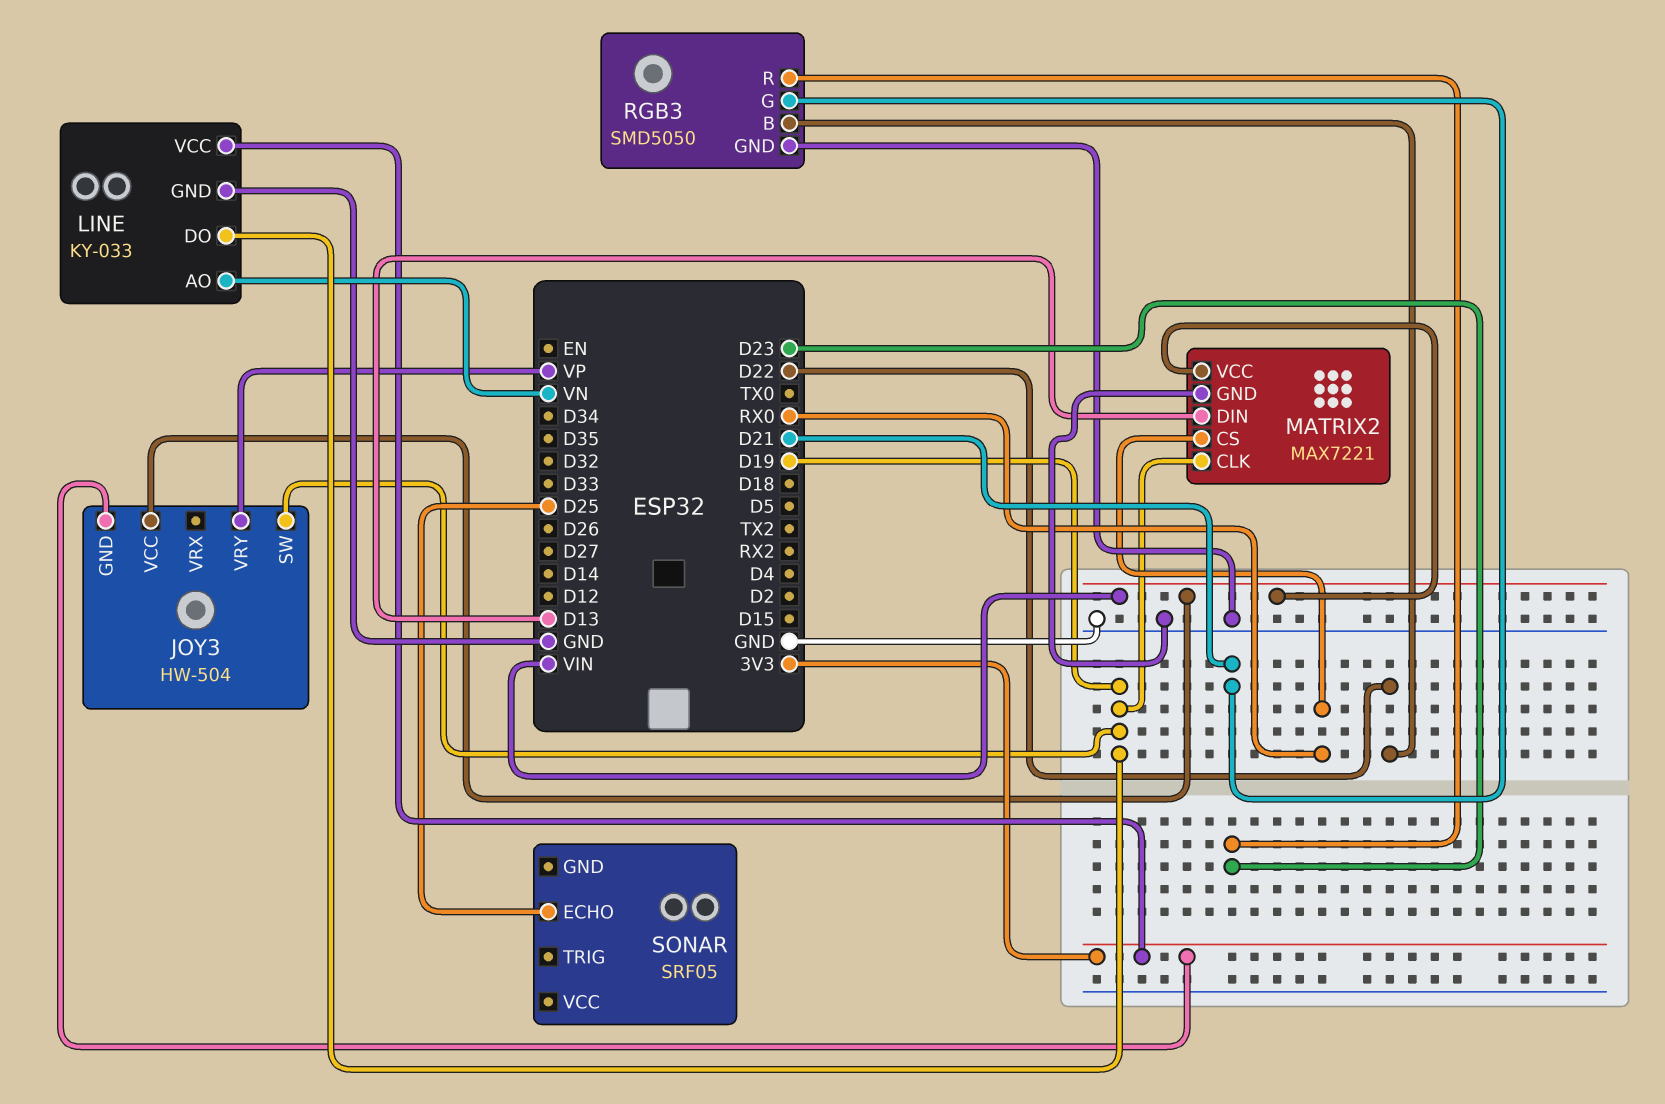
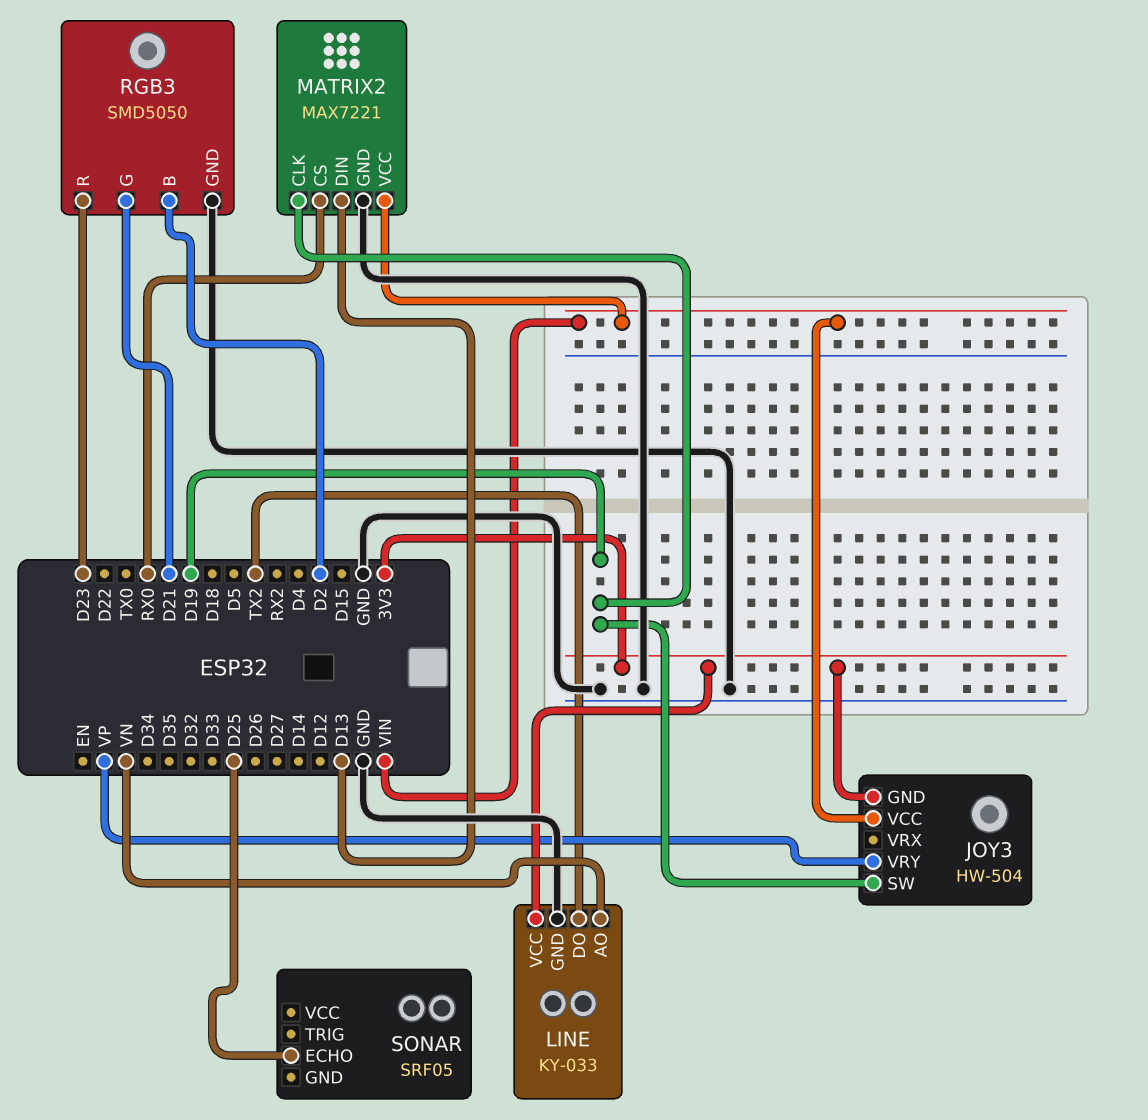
LINE pin DO: D19 -> TX2
RGB3 pin B: D22 -> D2

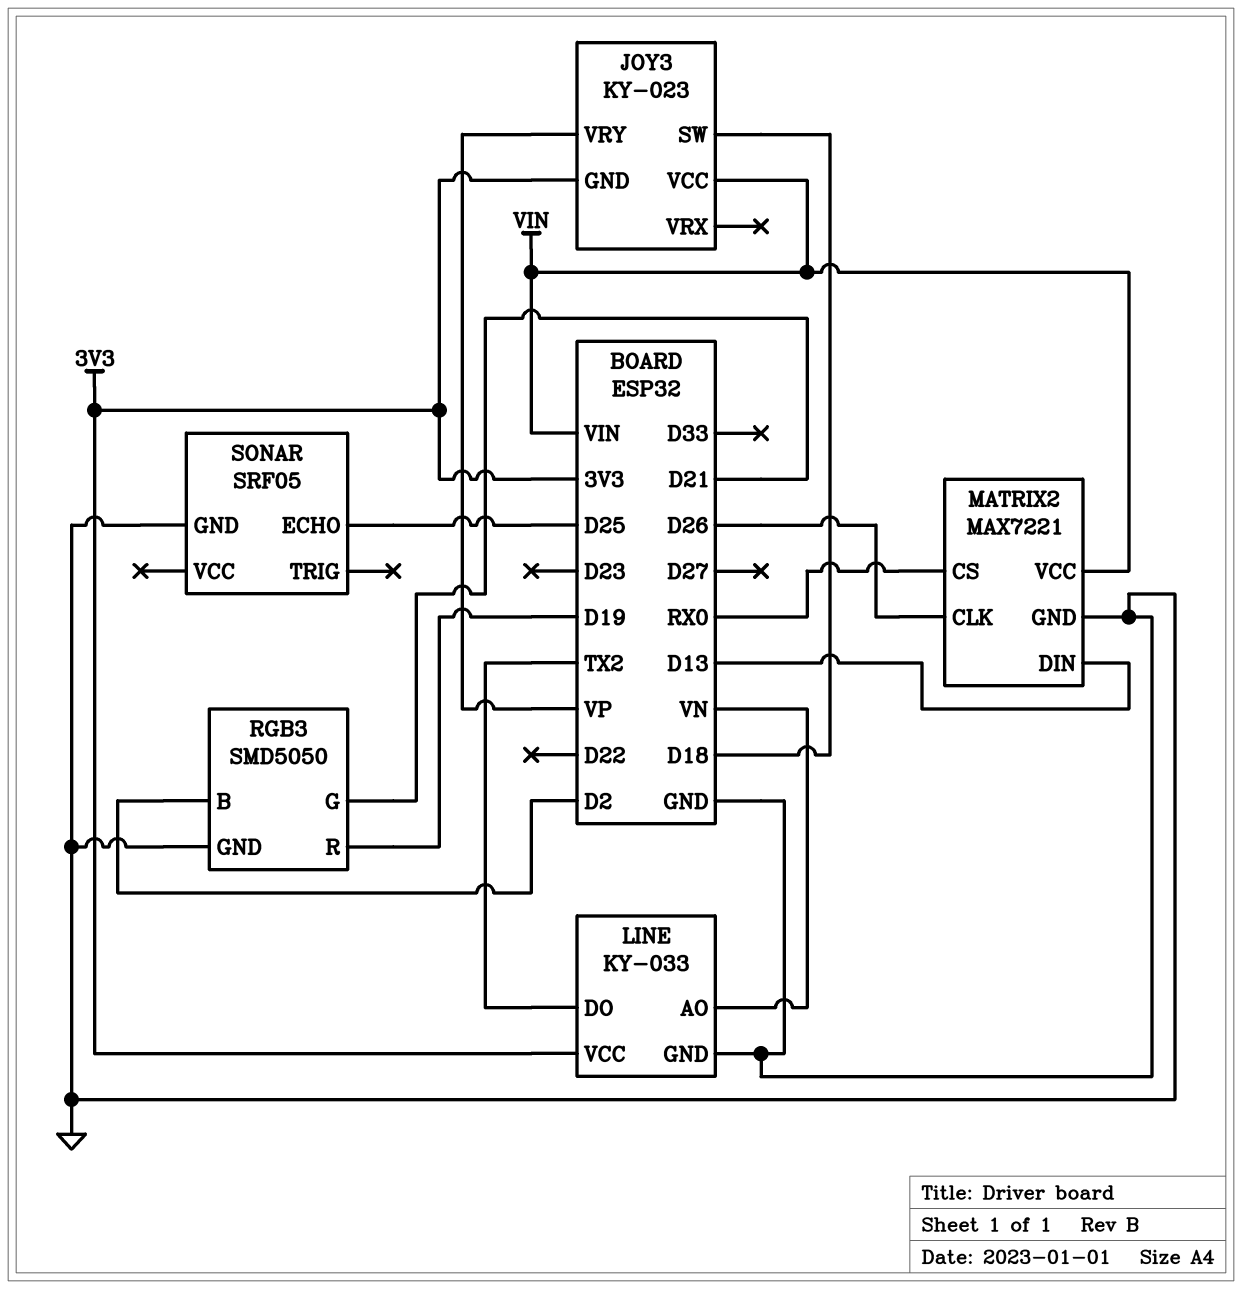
JOY3: HW-504 -> KY-023
JOY3 pin SW: D19 -> D18
MATRIX2 pin CLK: D19 -> D26
RGB3 pin R: D23 -> D19
SONAR pin GND: none -> GND

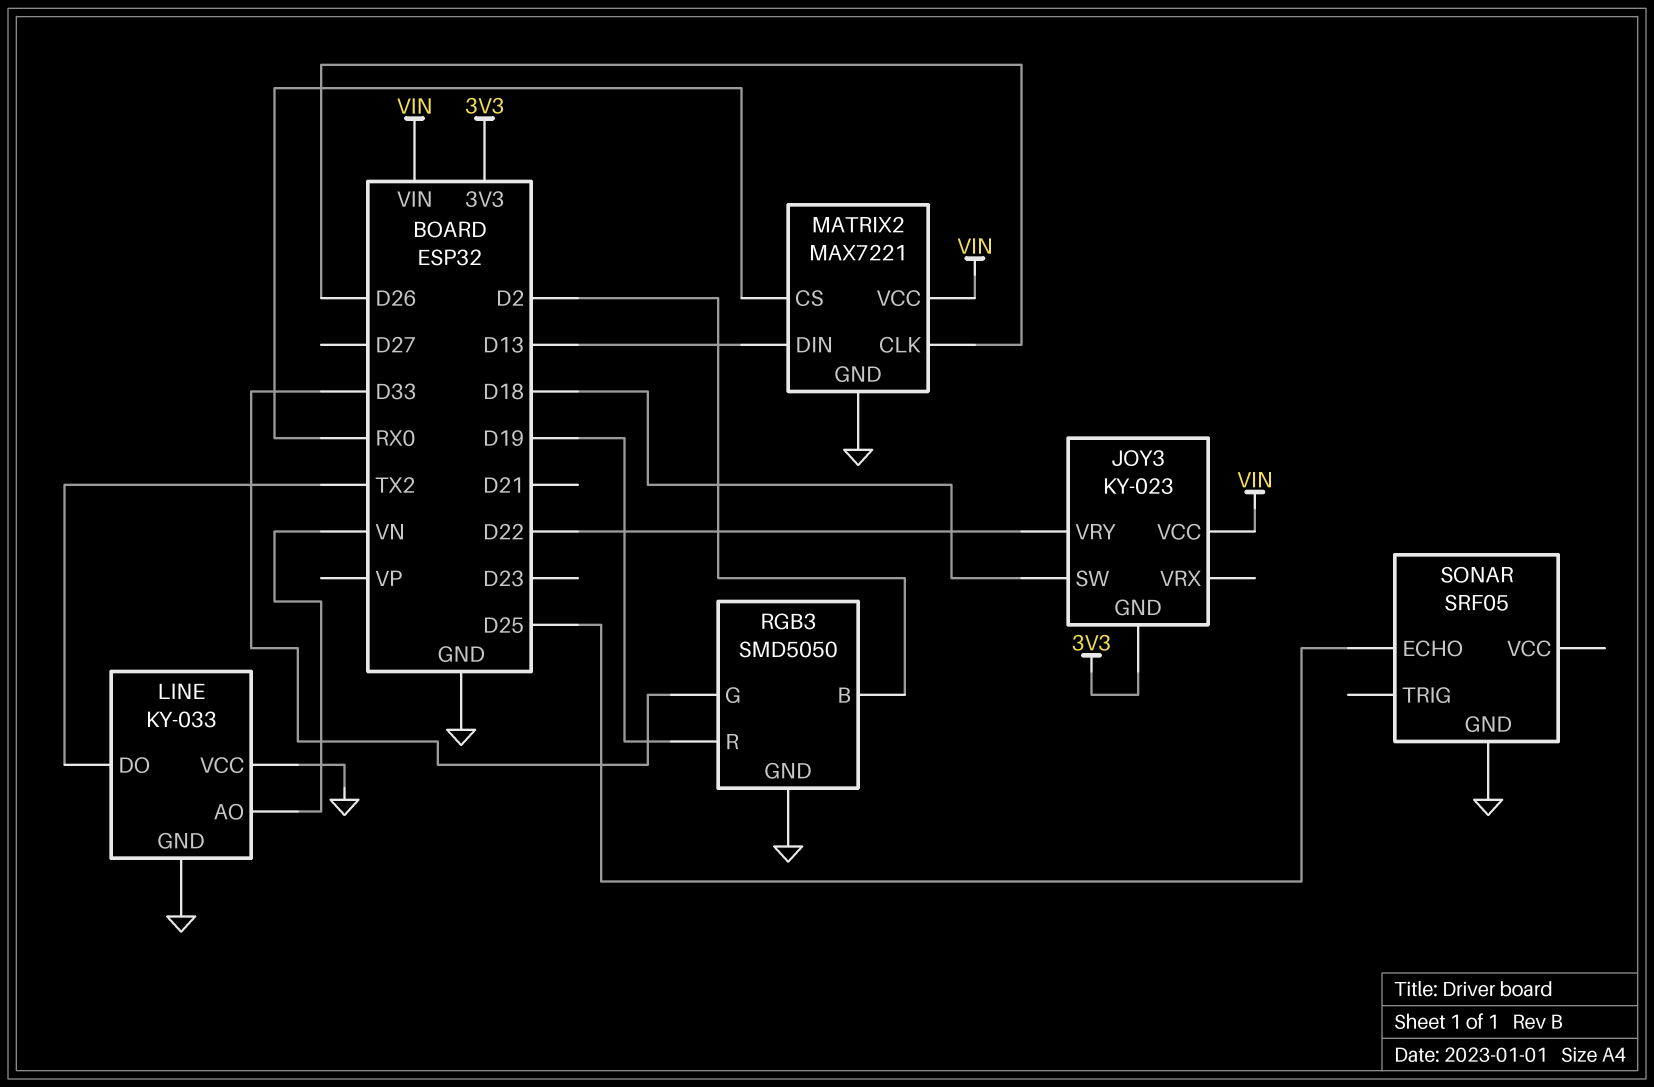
JOY3 pin VRY: VP -> D22
LINE pin VCC: 3V3 -> GND
RGB3 pin G: D21 -> D33

